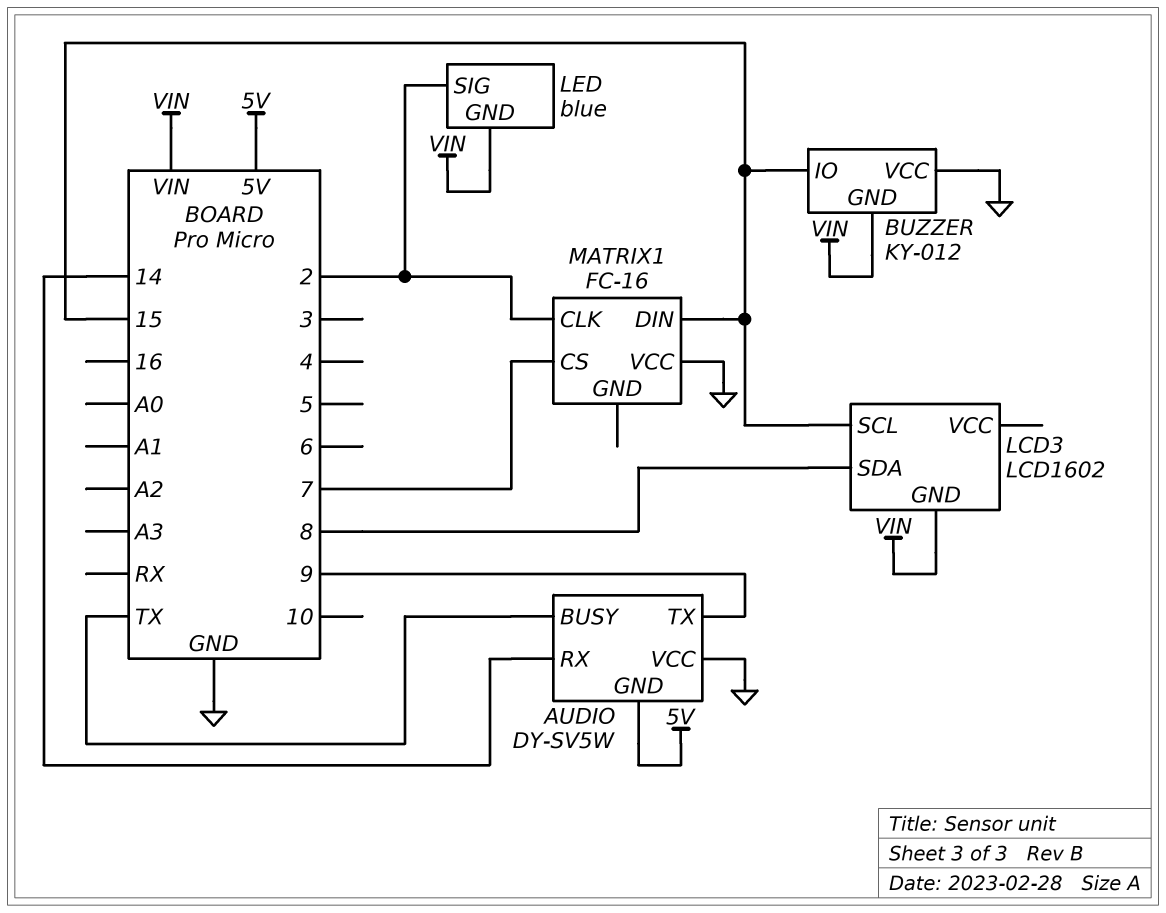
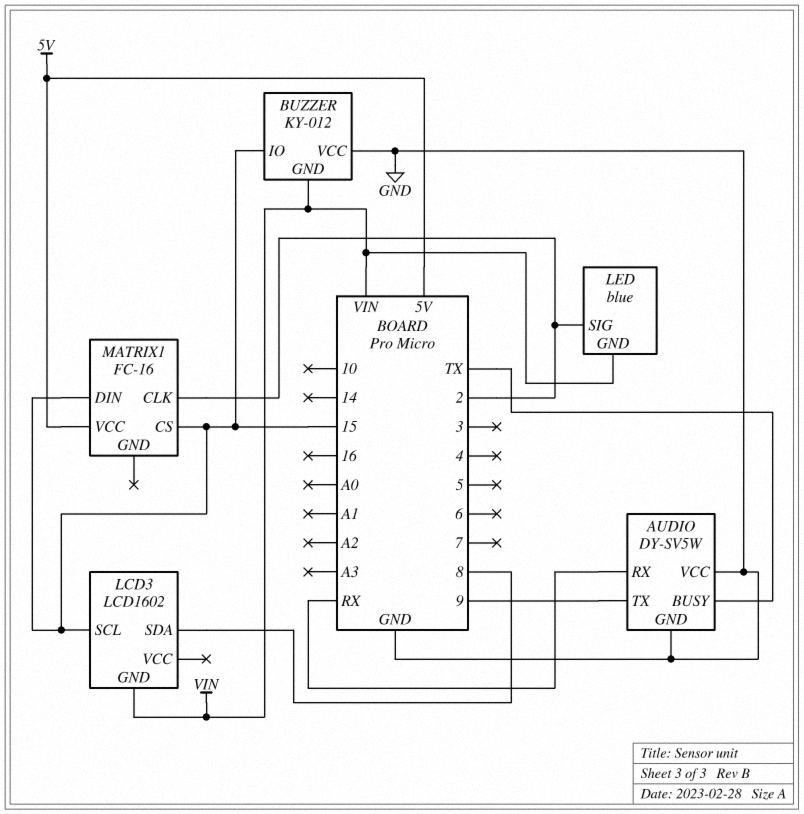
AUDIO pin GND: 5V -> GND
AUDIO pin RX: 14 -> RX
MATRIX1 pin CS: 7 -> 15
MATRIX1 pin VCC: GND -> 5V

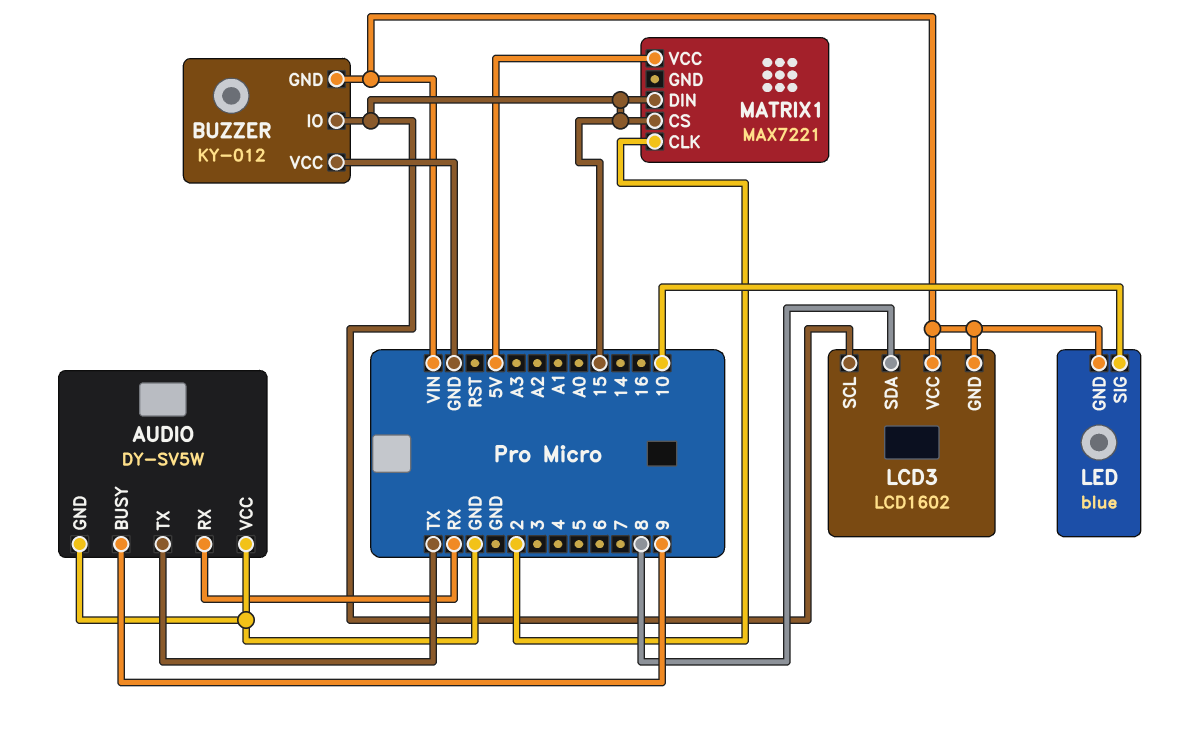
AUDIO pin BUSY: TX -> 9
AUDIO pin TX: 9 -> TX
LCD3 pin VCC: none -> VIN
LED pin SIG: 2 -> 10
MATRIX1: FC-16 -> MAX7221

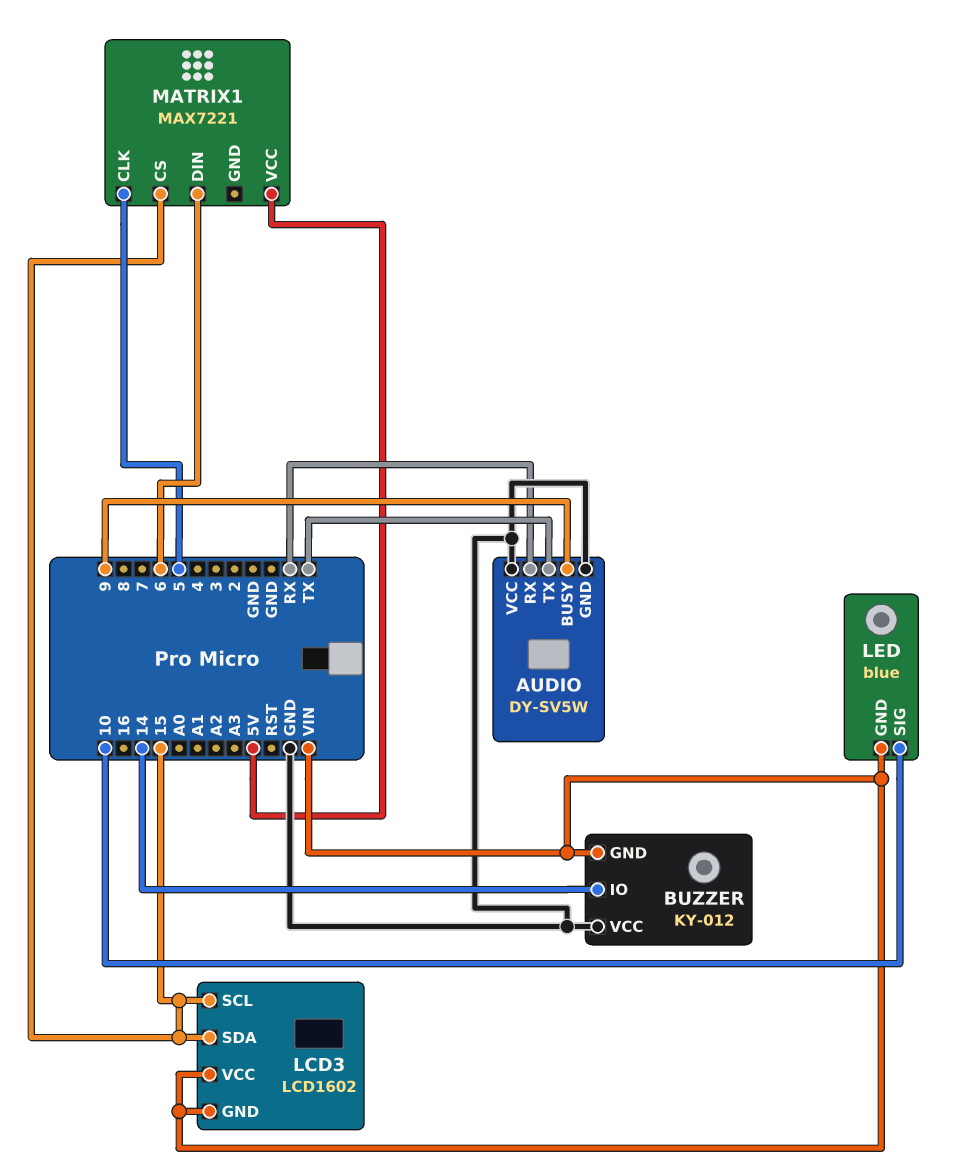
BUZZER pin IO: 15 -> 14
LCD3 pin SDA: 8 -> 15
MATRIX1 pin CLK: 2 -> 5
MATRIX1 pin DIN: 15 -> 6

